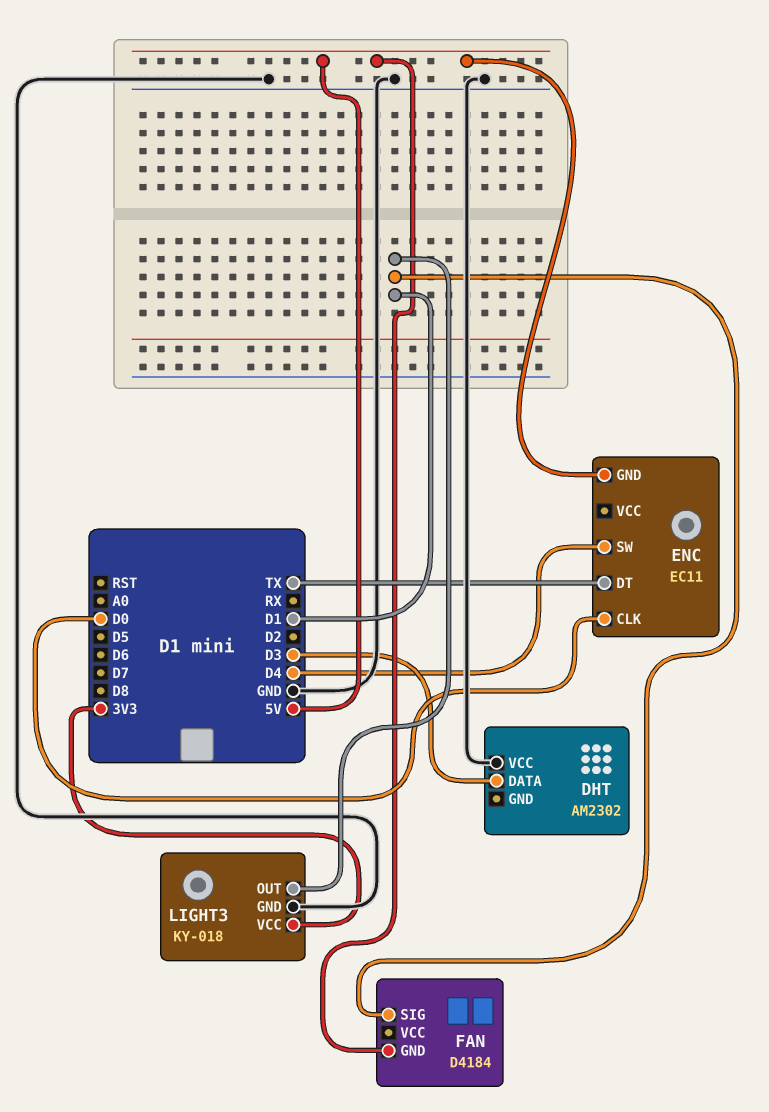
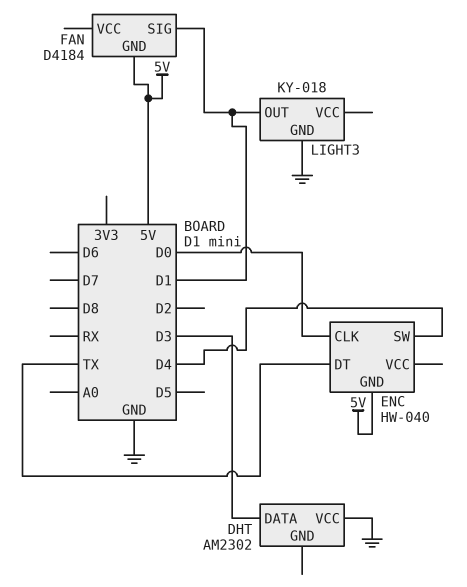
ENC: EC11 -> HW-040
LIGHT3 pin VCC: 3V3 -> none

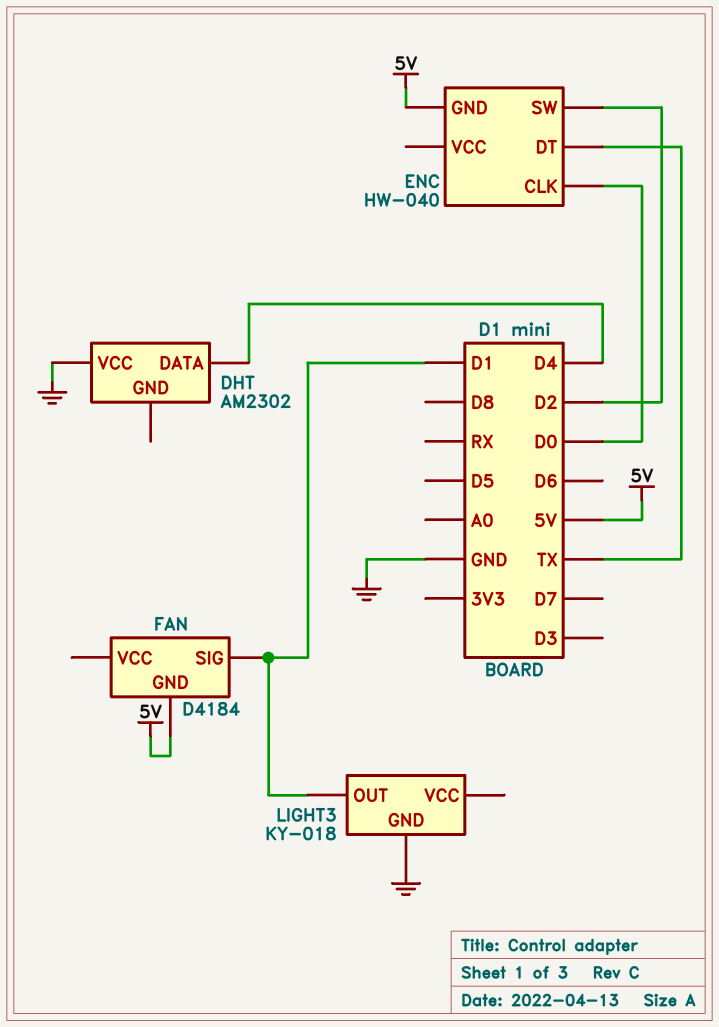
DHT pin DATA: D3 -> D4
ENC pin SW: D4 -> D2

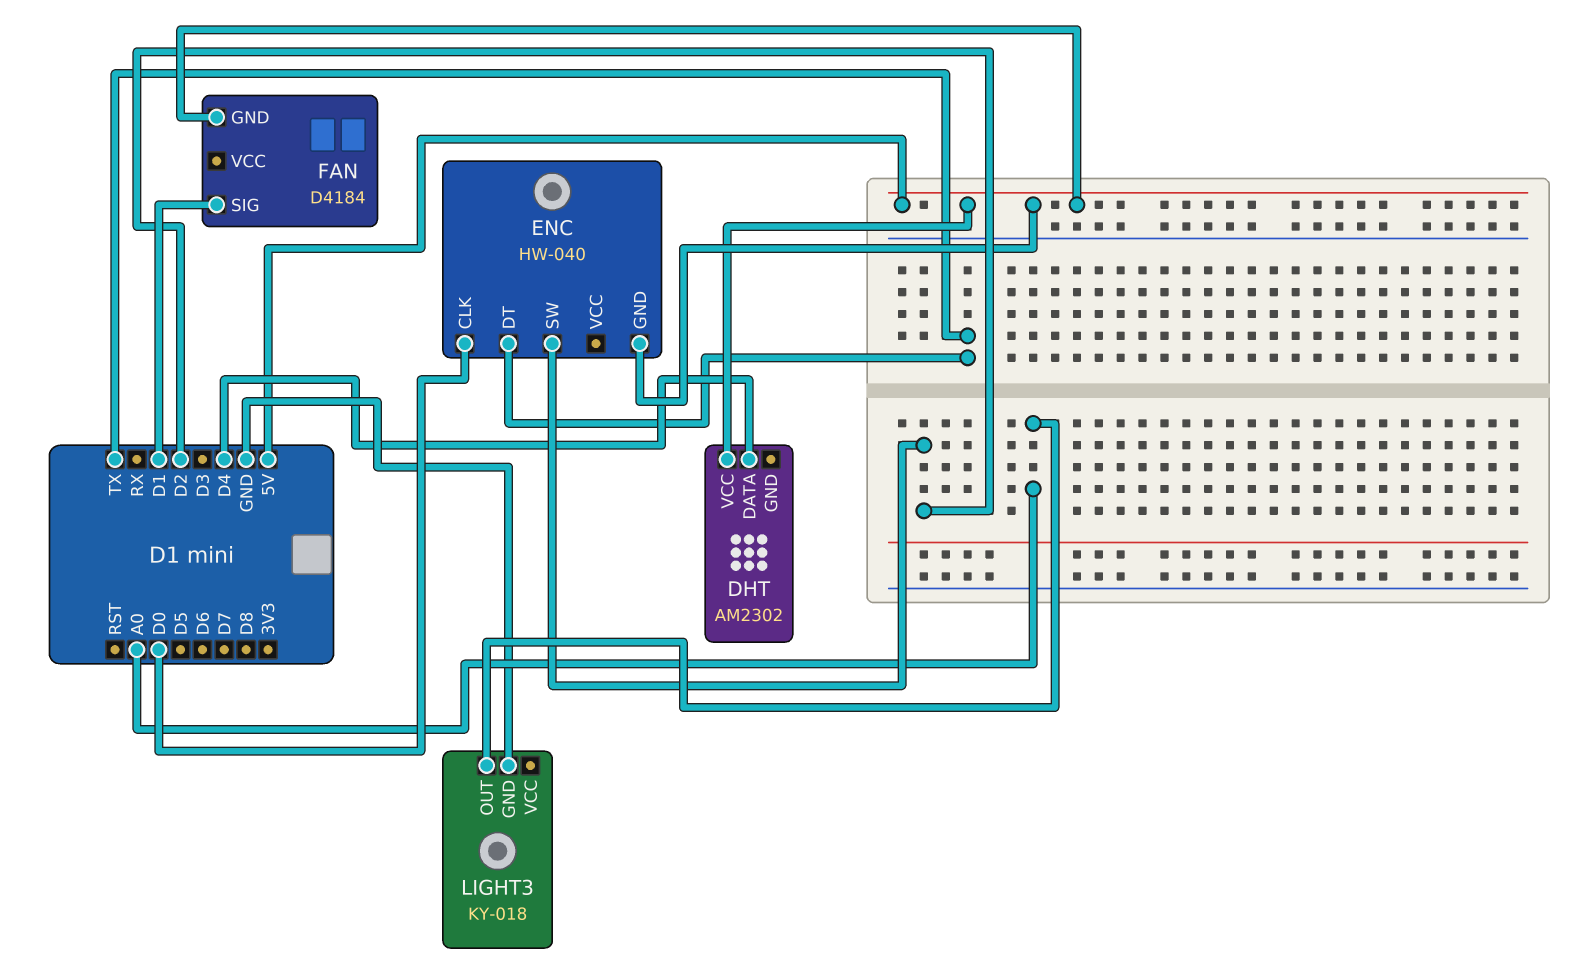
DHT pin VCC: GND -> 5V
LIGHT3 pin OUT: D1 -> A0

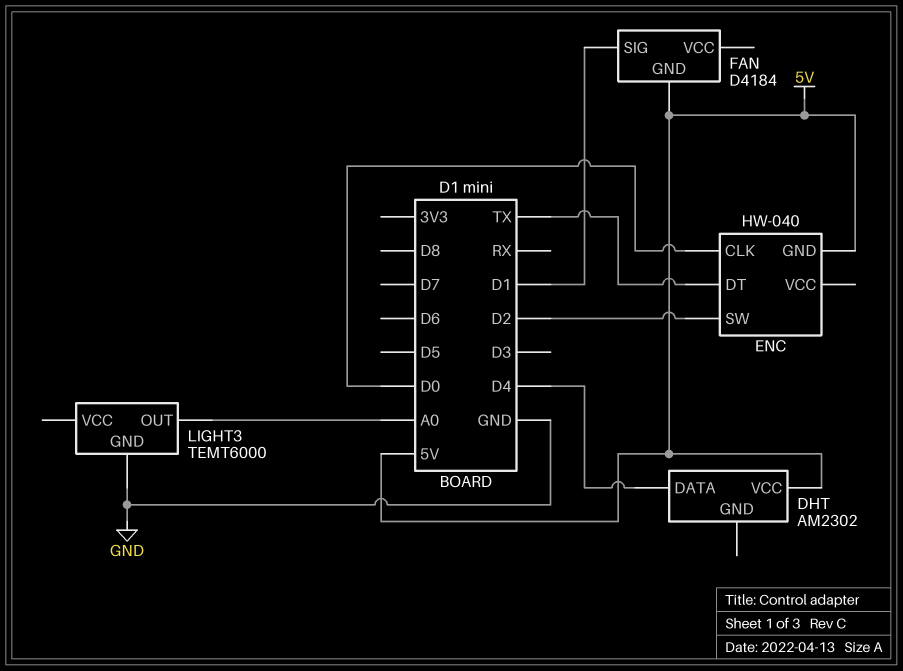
LIGHT3: KY-018 -> TEMT6000

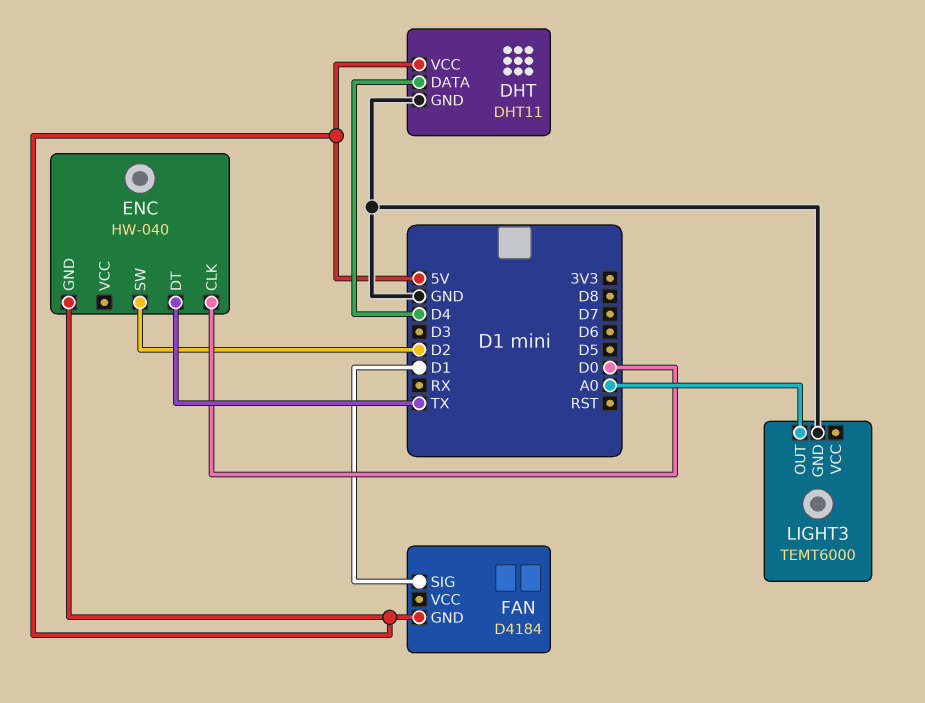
DHT: AM2302 -> DHT11
DHT pin GND: none -> GND

